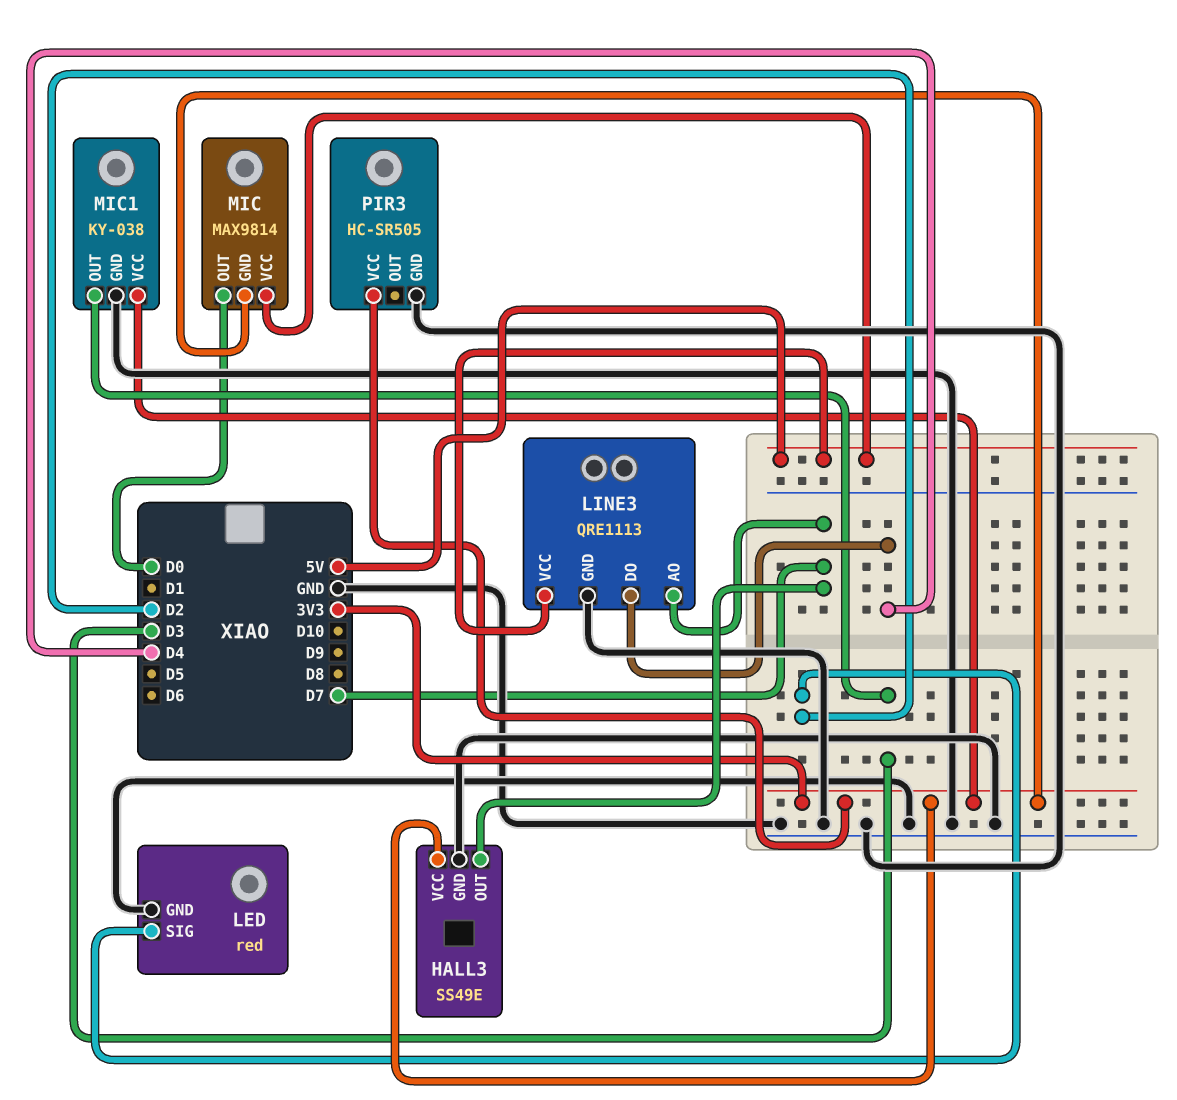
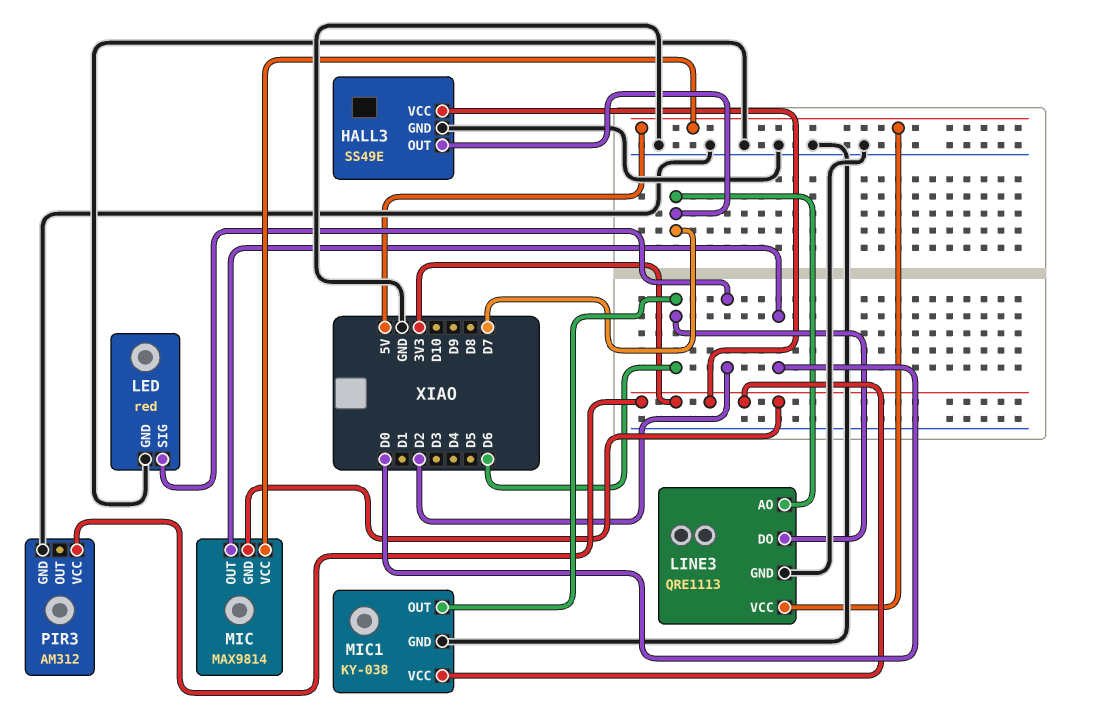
LINE3 pin DO: D4 -> D6
MIC1 pin OUT: D3 -> D6
PIR3: HC-SR505 -> AM312

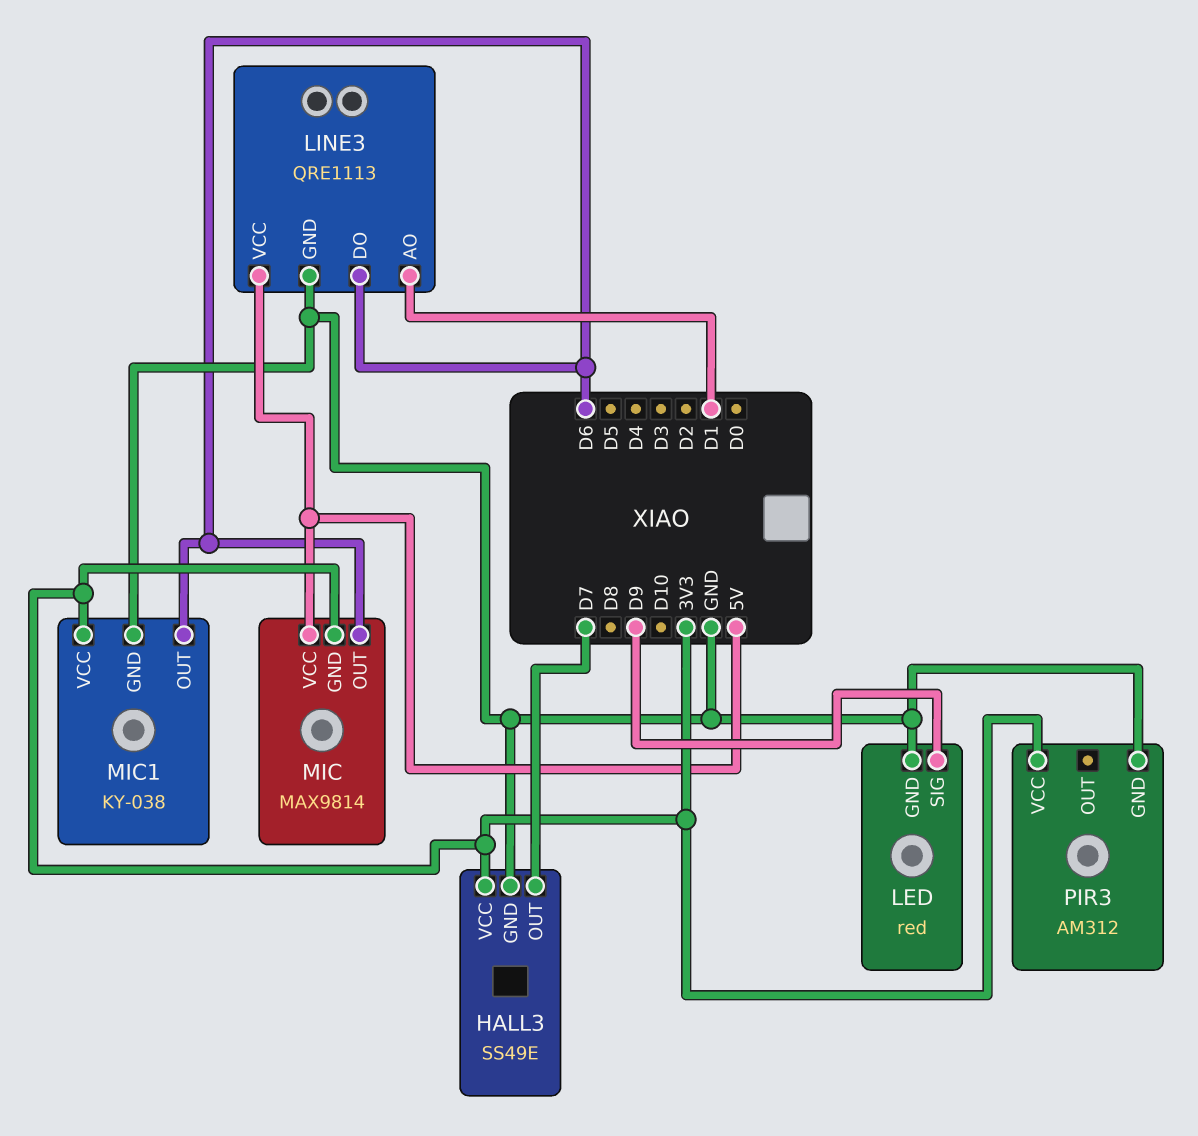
LED pin SIG: D2 -> D9
LINE3 pin AO: D7 -> D1
MIC pin OUT: D0 -> D6

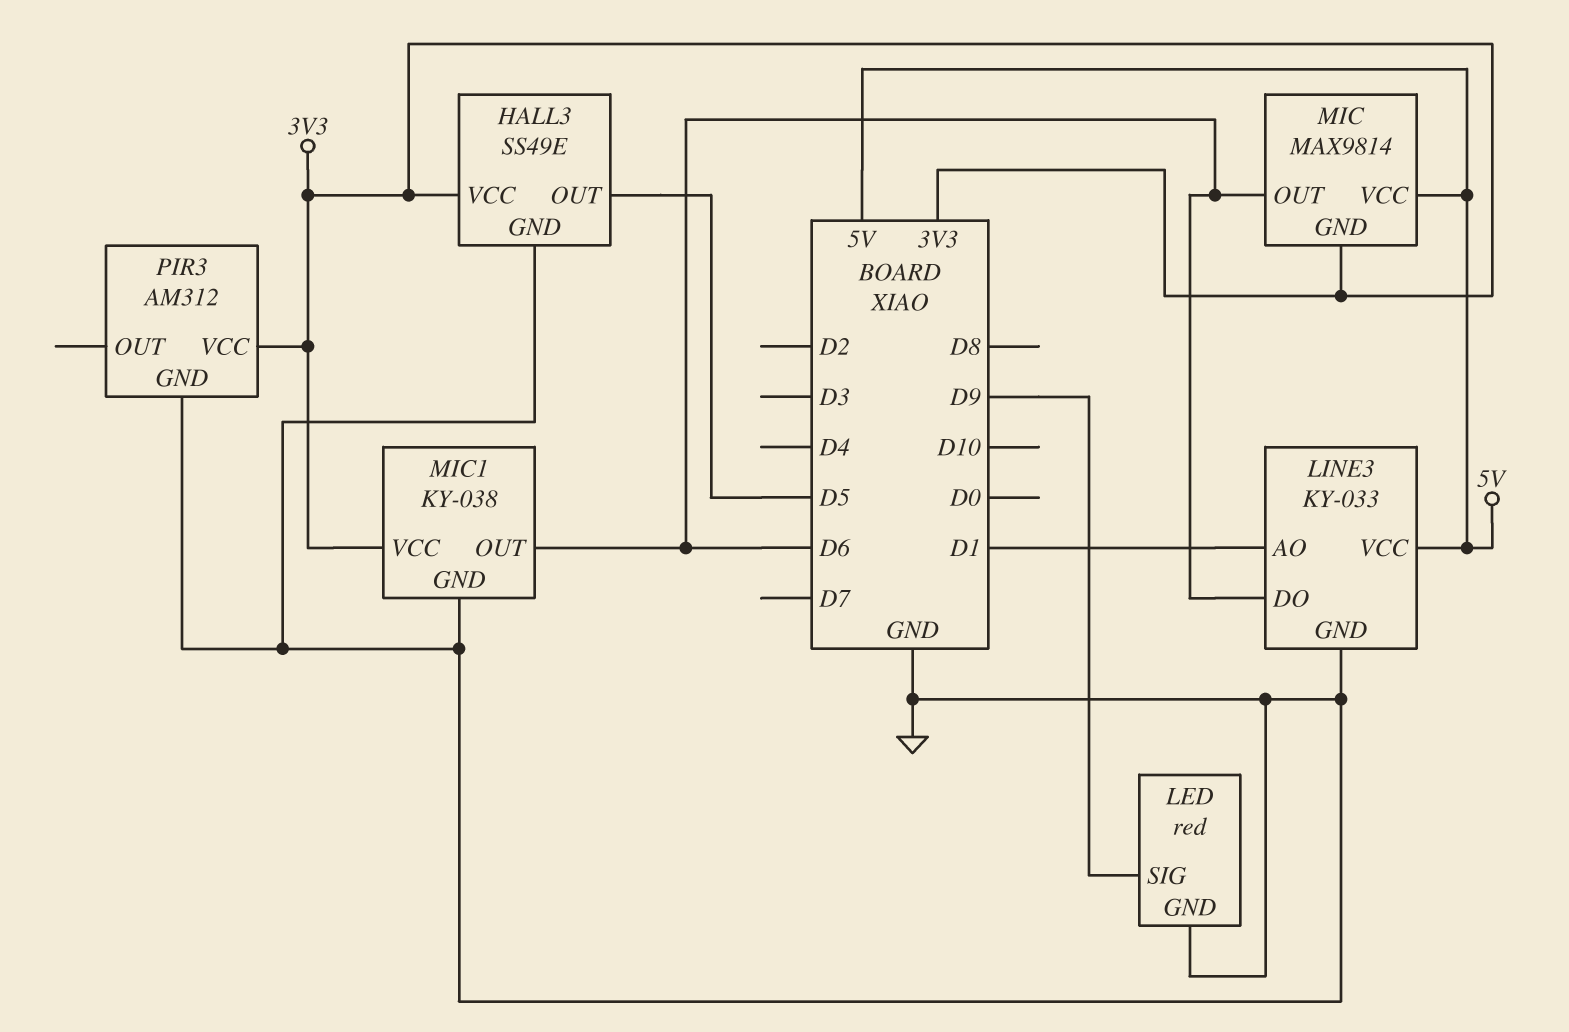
HALL3 pin OUT: D7 -> D5
LINE3: QRE1113 -> KY-033

